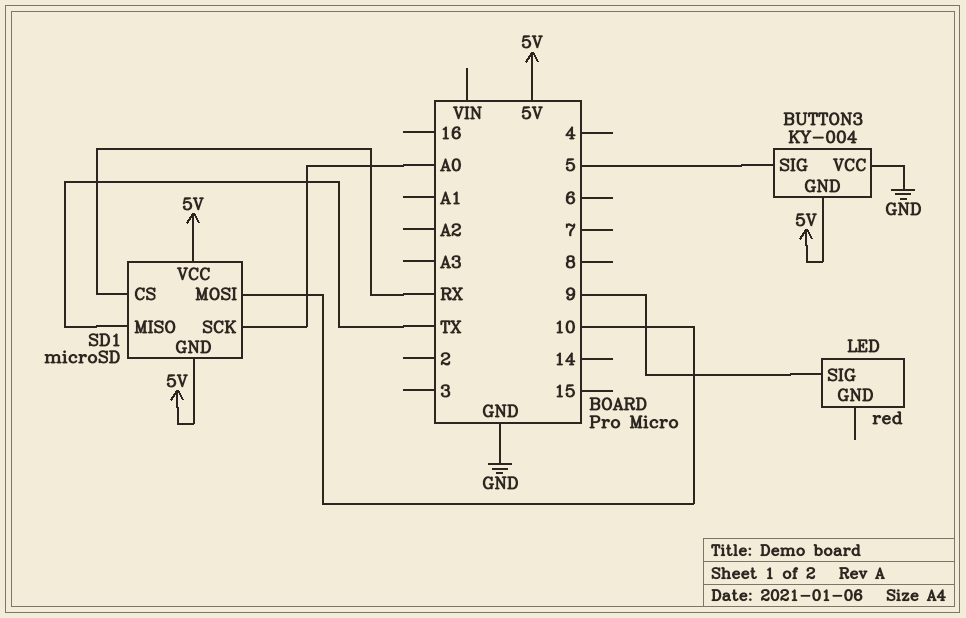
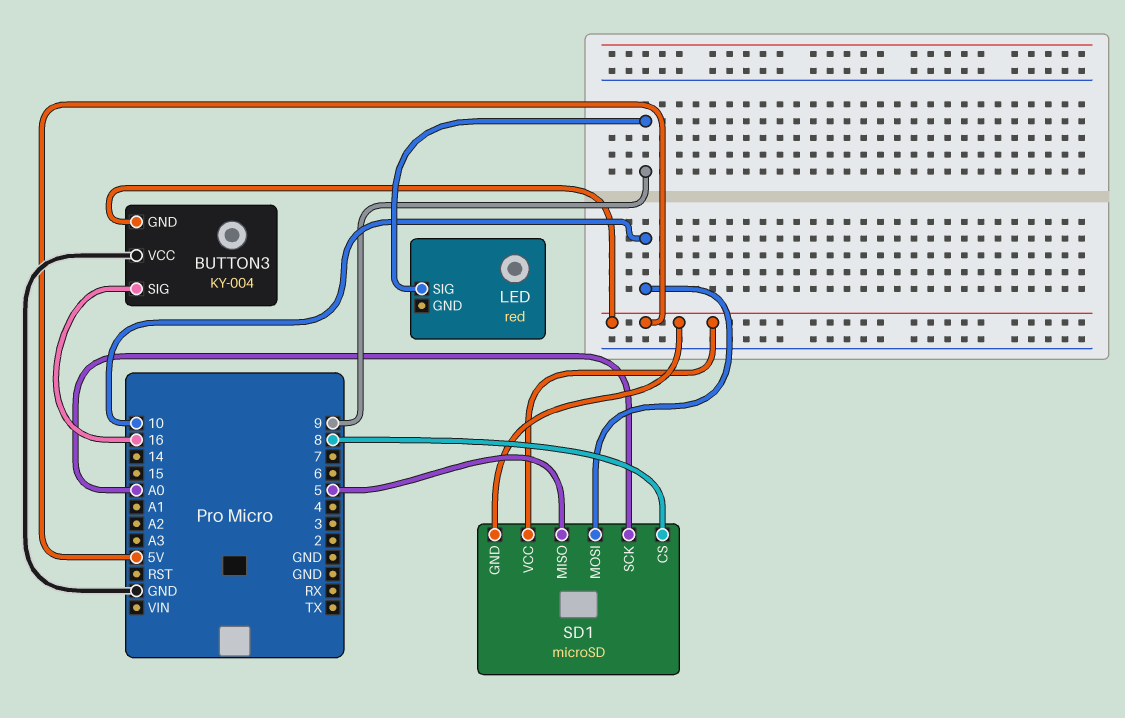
BUTTON3 pin SIG: 5 -> 16
SD1 pin CS: RX -> 8
SD1 pin MISO: TX -> 5

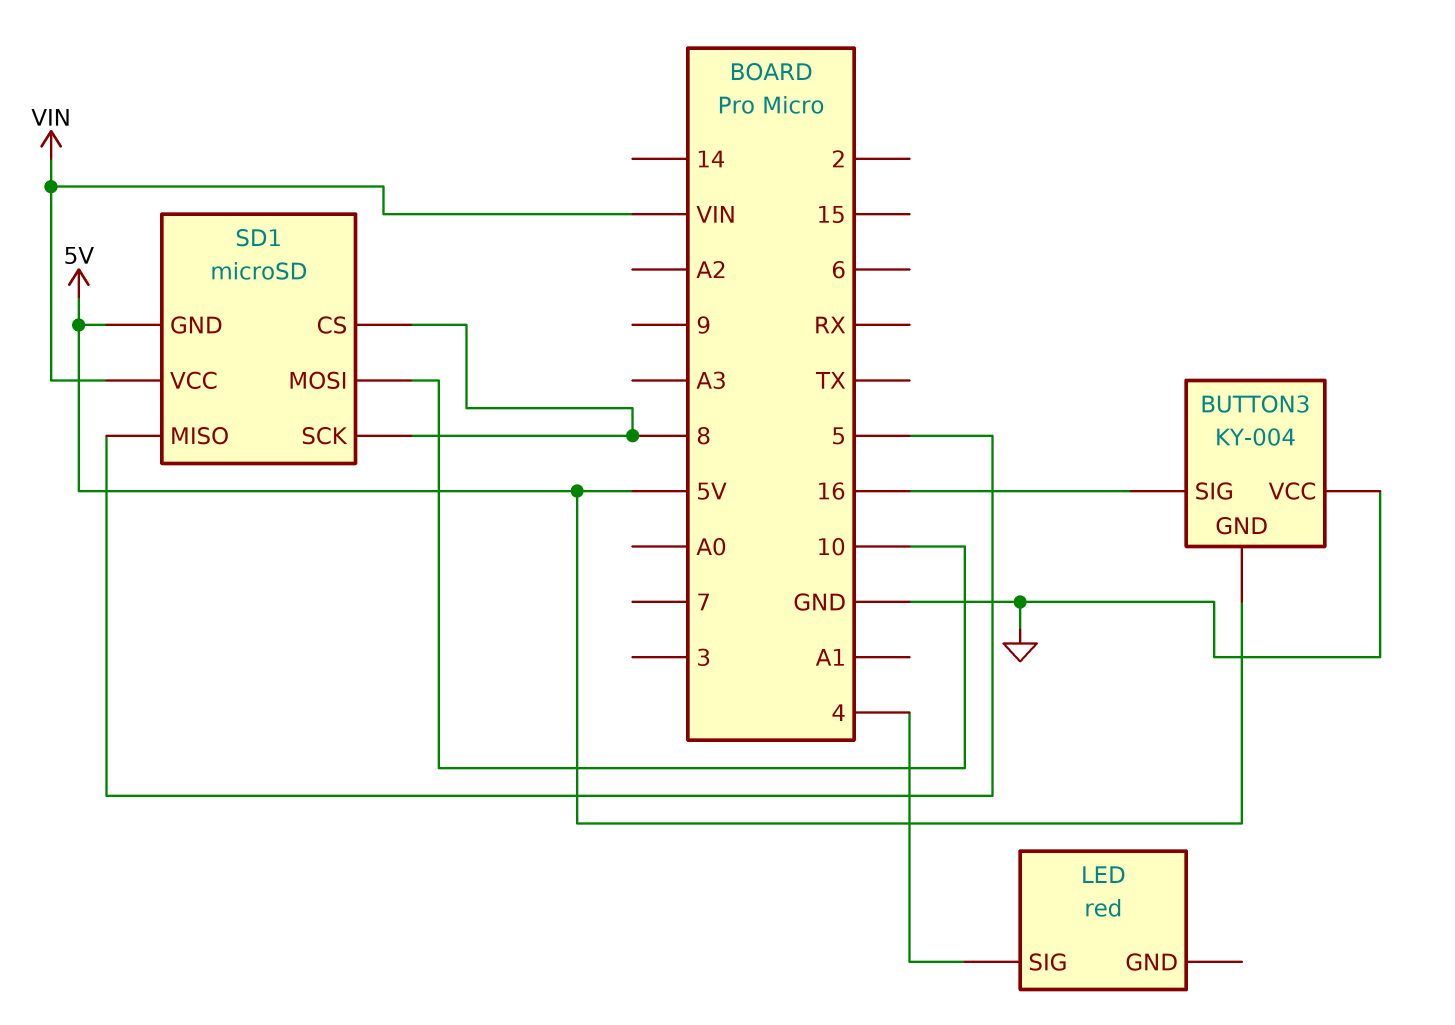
LED pin SIG: 9 -> 4
SD1 pin SCK: A0 -> 8
SD1 pin VCC: 5V -> VIN

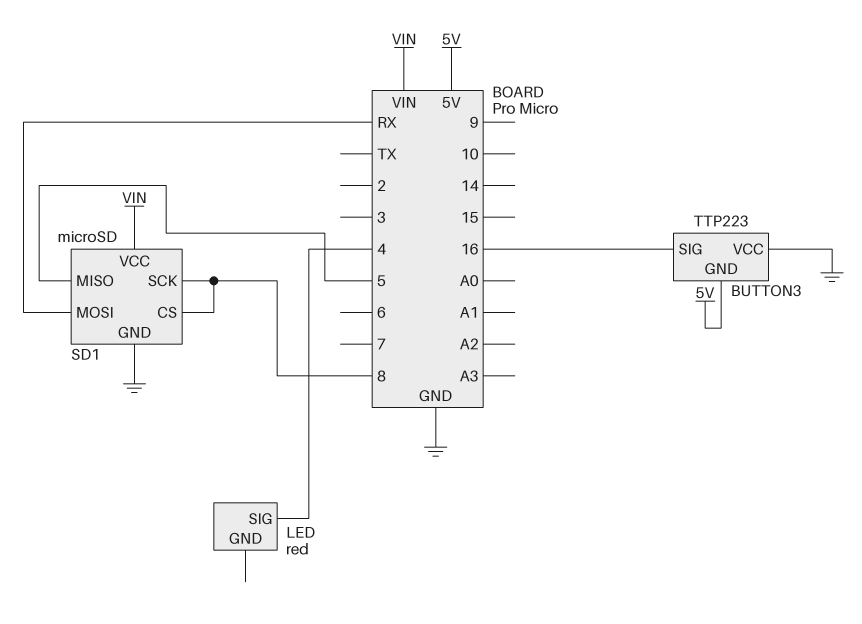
BUTTON3: KY-004 -> TTP223
SD1 pin GND: 5V -> GND
SD1 pin MOSI: 10 -> RX

